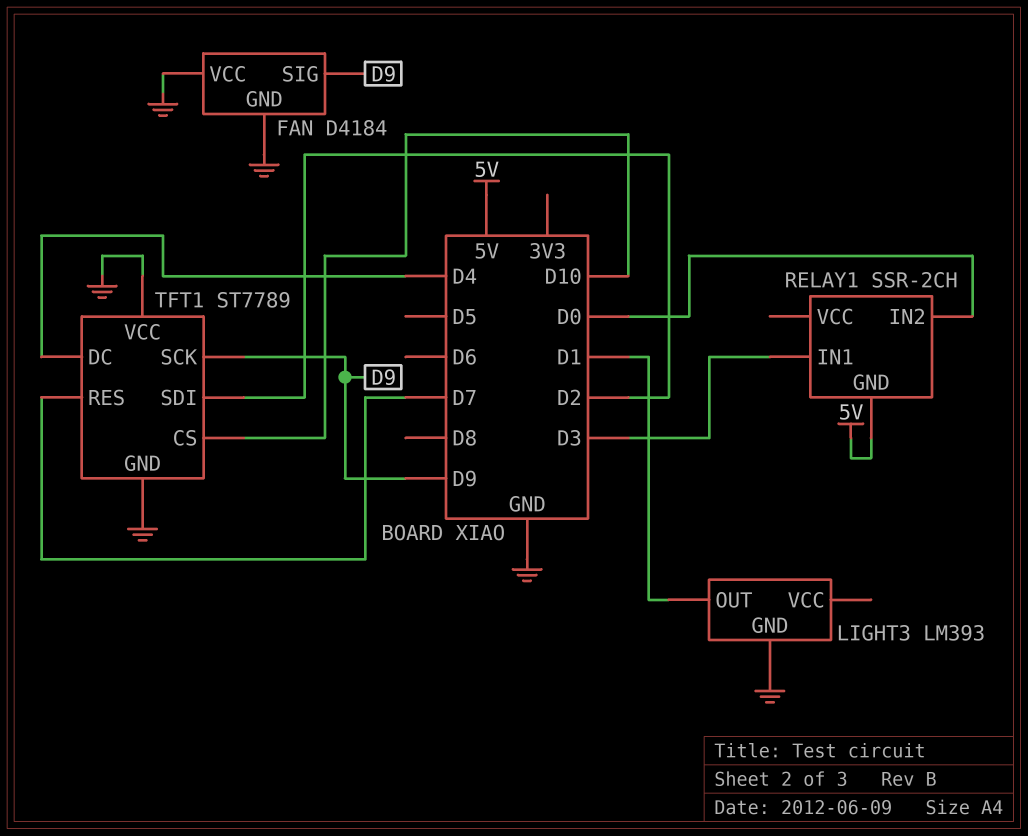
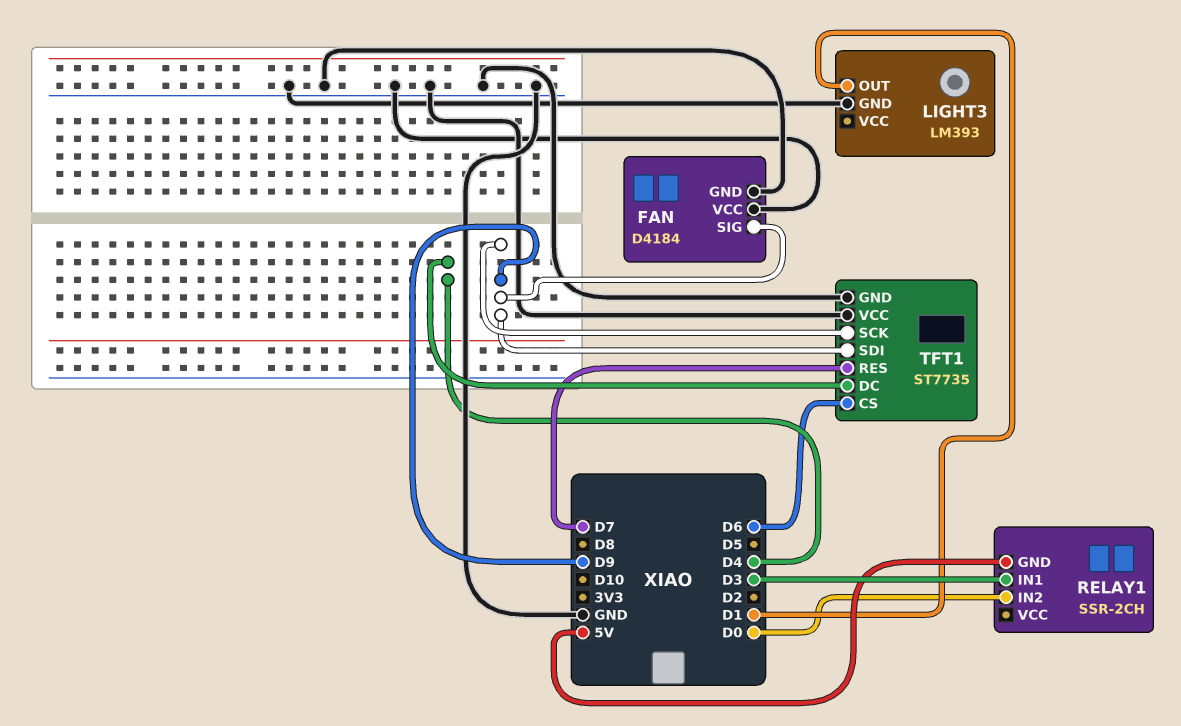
TFT1: ST7789 -> ST7735
TFT1 pin CS: D10 -> D6
TFT1 pin SDI: D2 -> D9

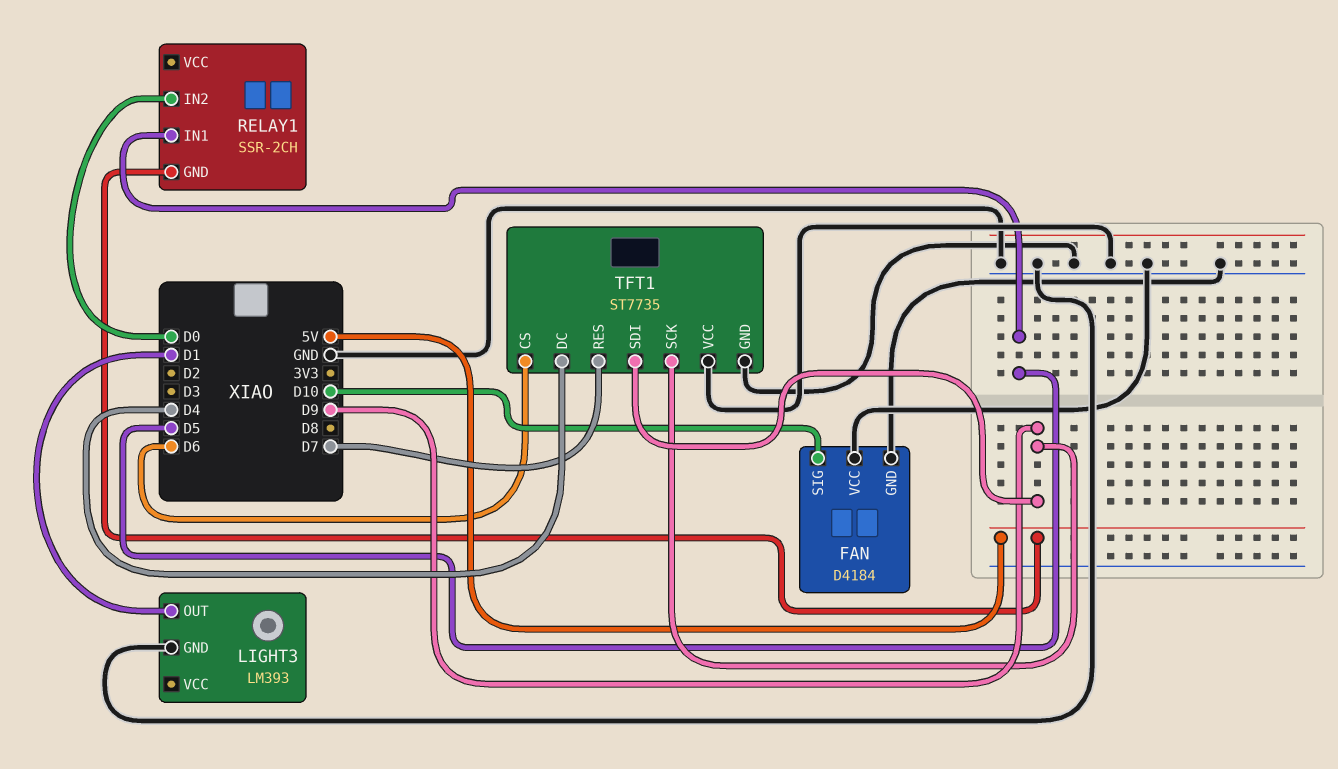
FAN pin SIG: D9 -> D10
RELAY1 pin IN1: D3 -> D5

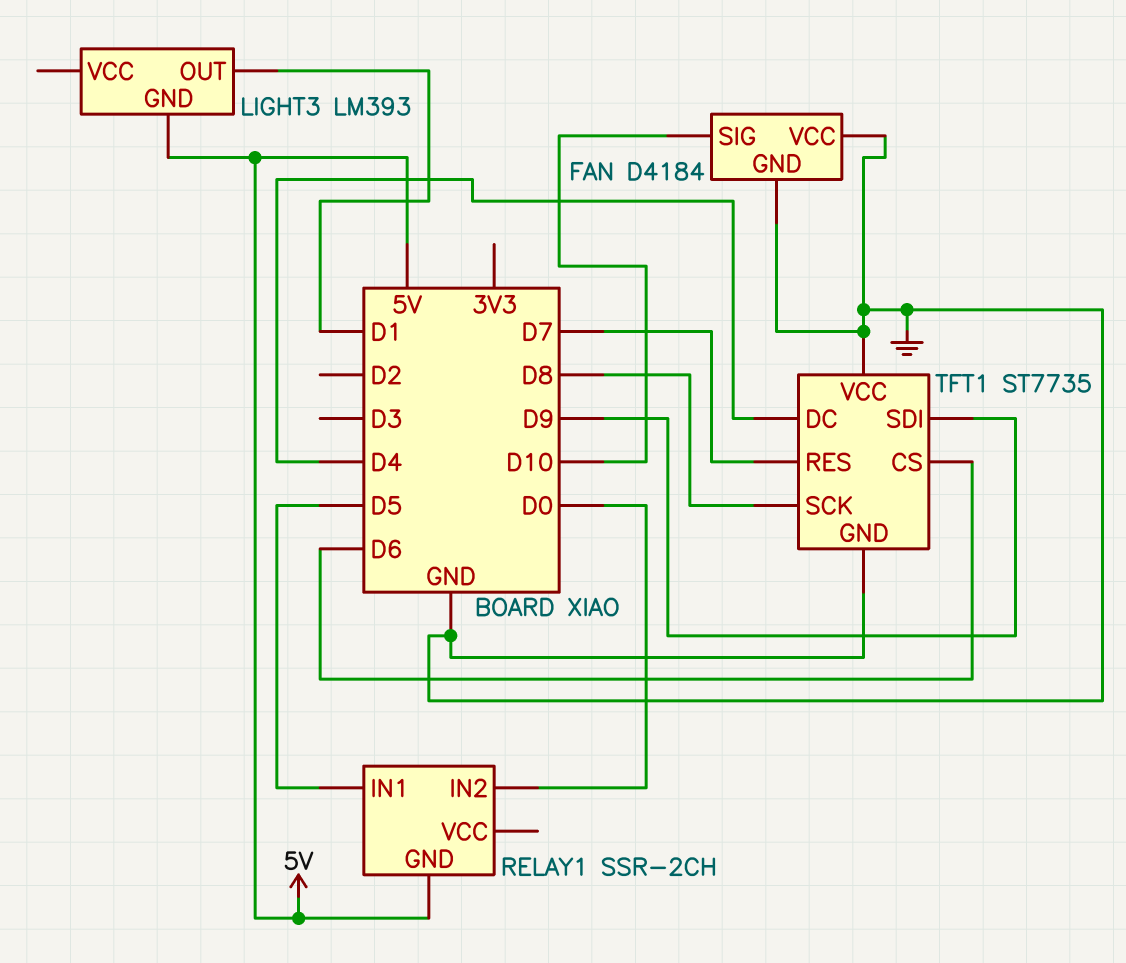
LIGHT3 pin GND: GND -> 5V
TFT1 pin SCK: D9 -> D8

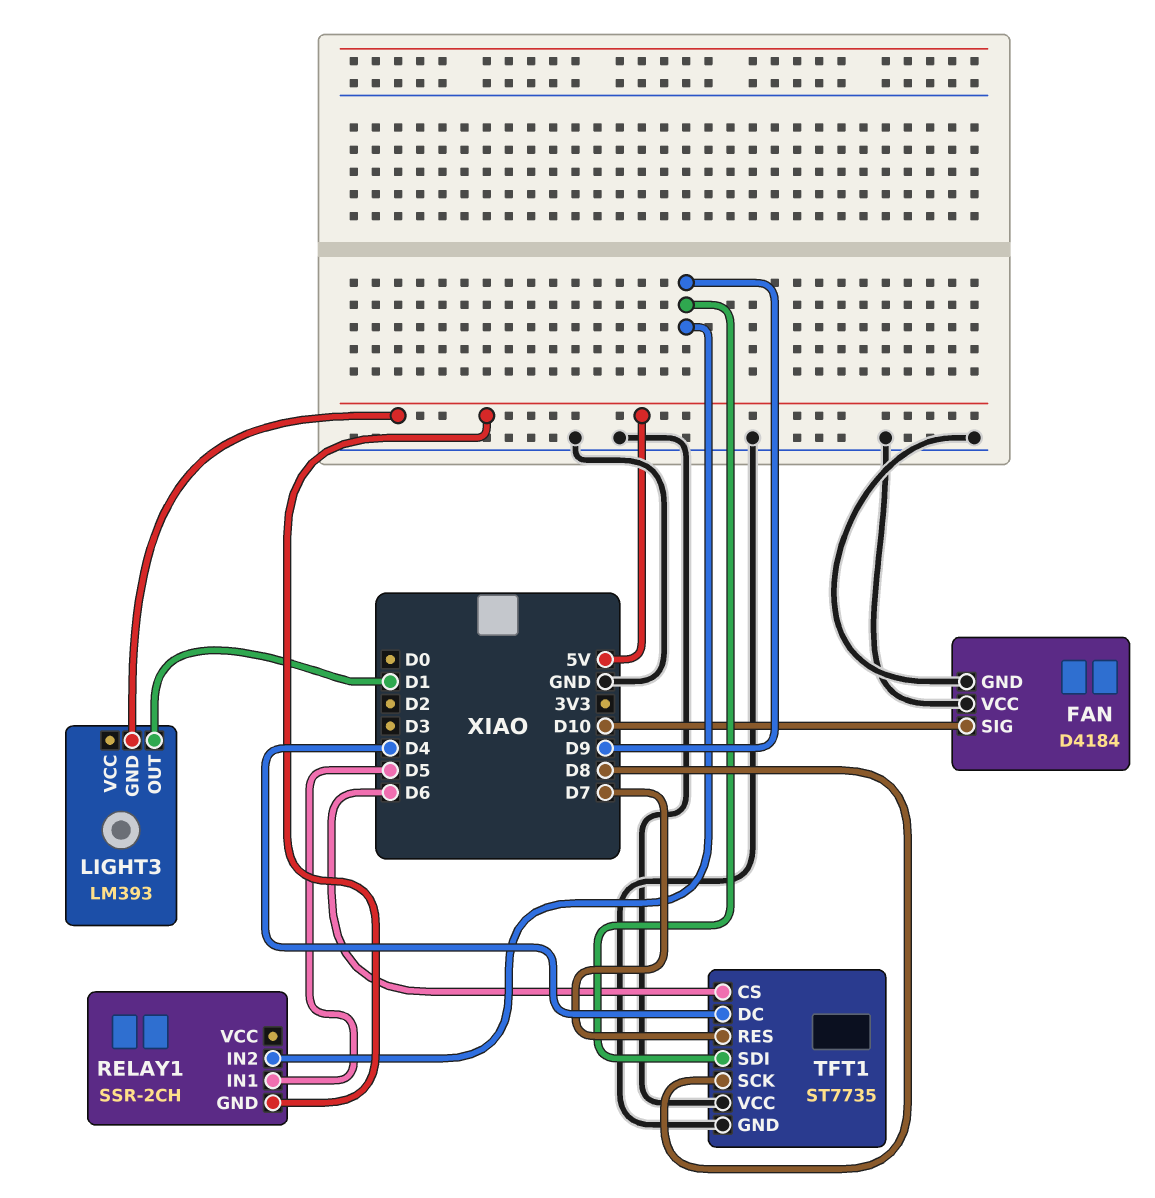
RELAY1 pin IN2: D0 -> D9

